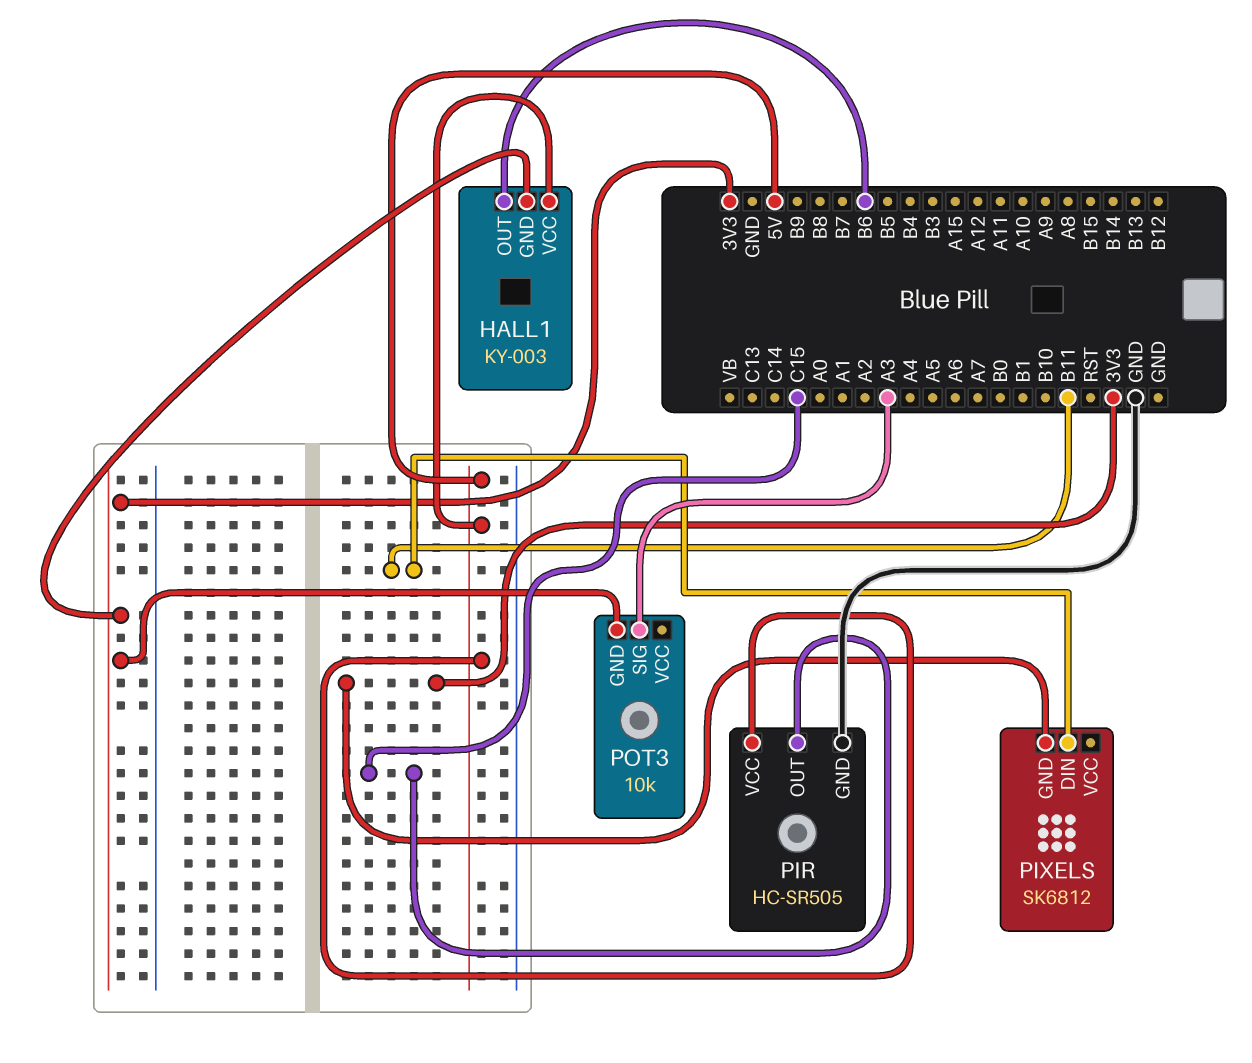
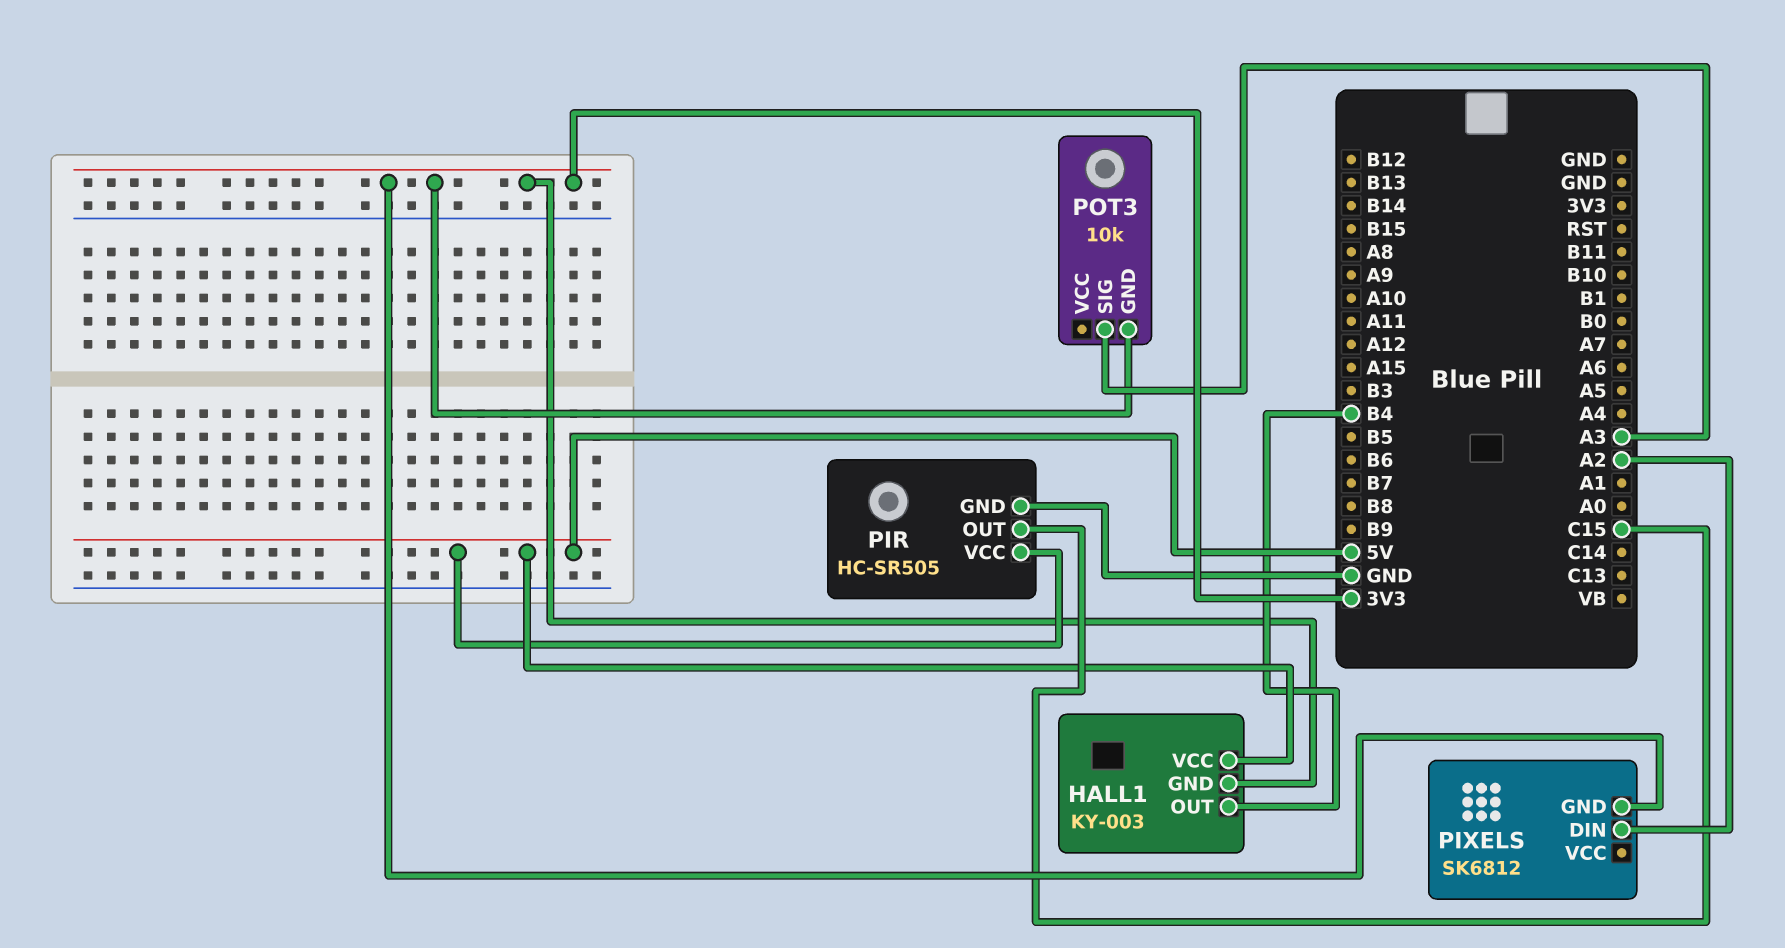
HALL1 pin OUT: B6 -> B4
PIXELS pin DIN: B11 -> A2

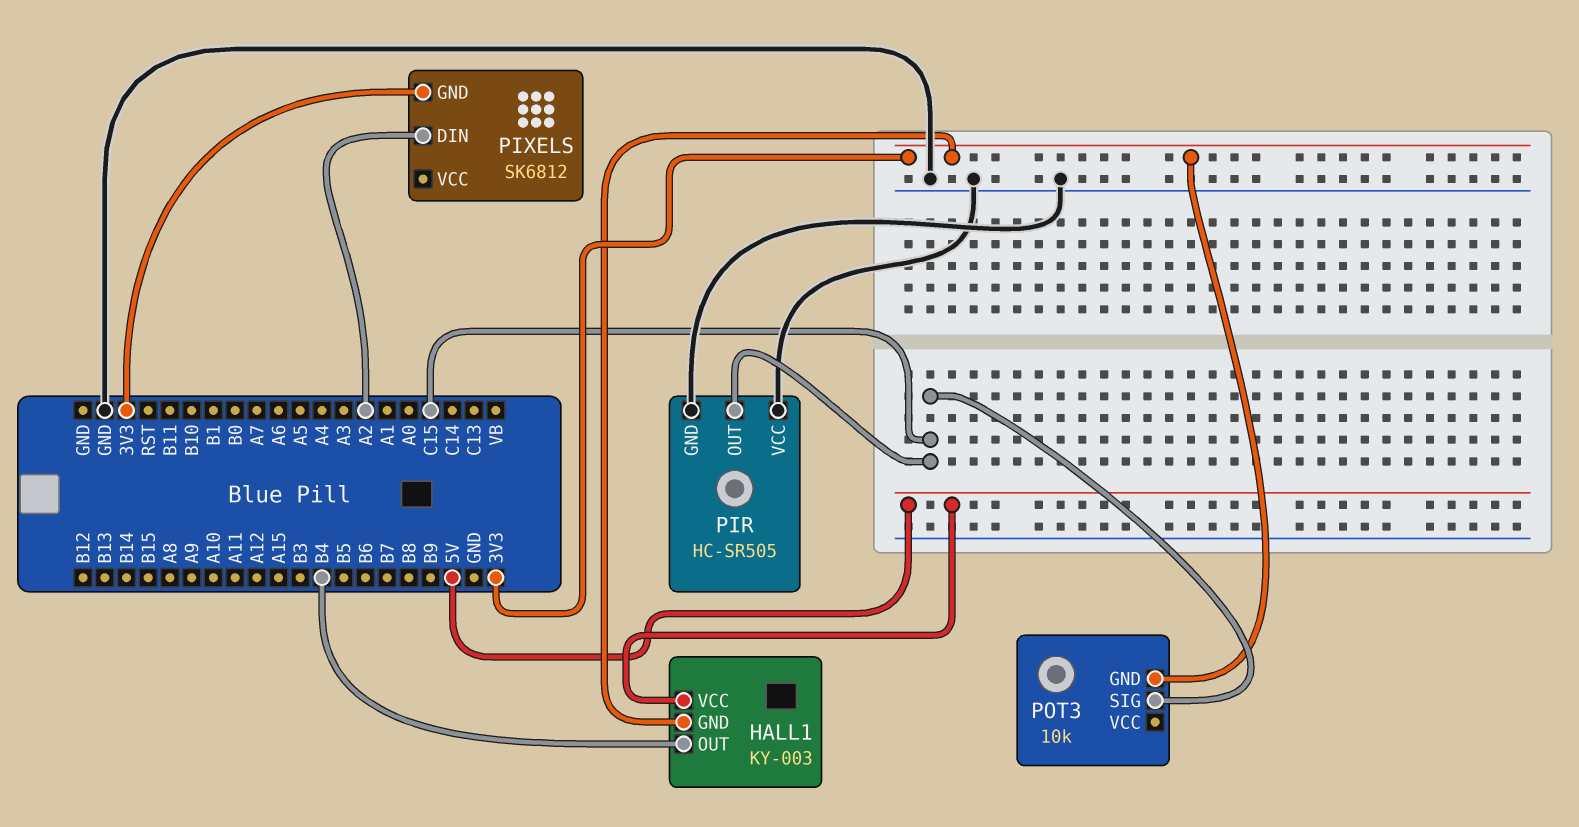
PIR pin VCC: 5V -> GND
POT3 pin SIG: A3 -> C15

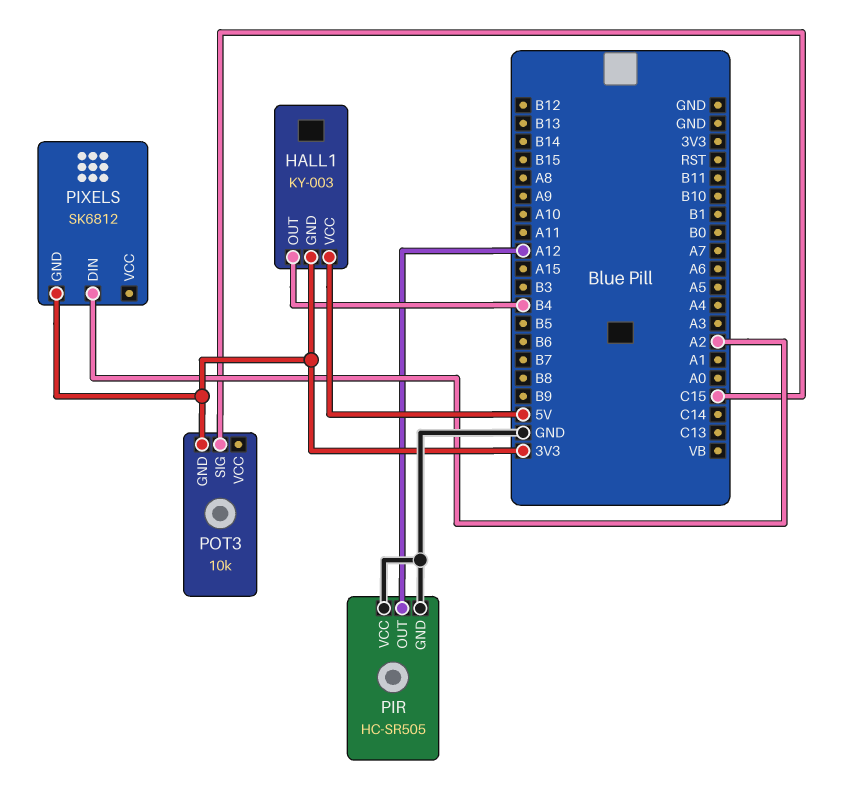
PIR pin OUT: C15 -> A12

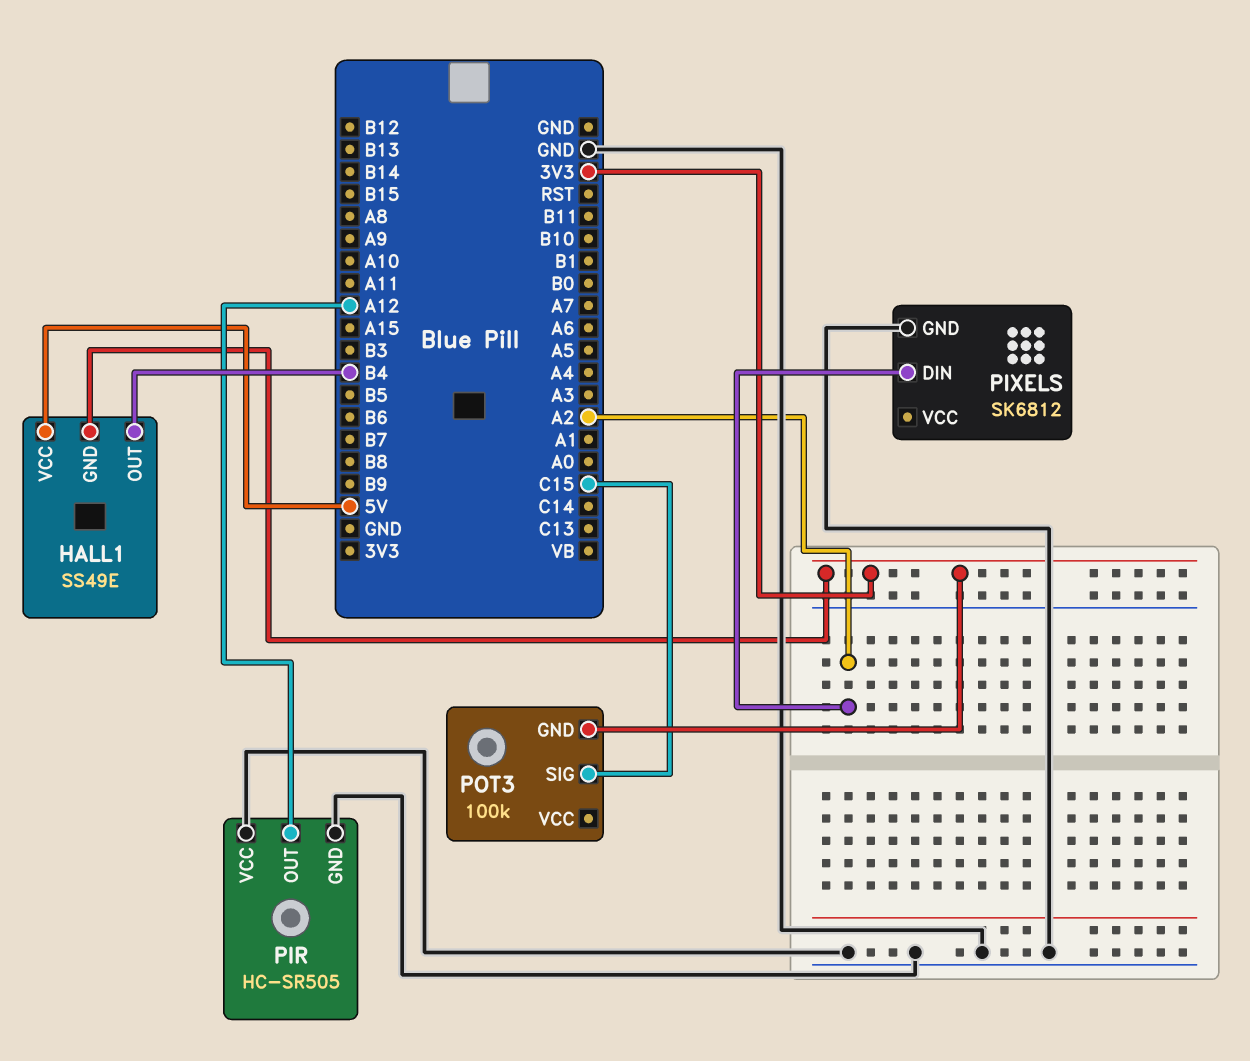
HALL1: KY-003 -> SS49E
PIXELS pin GND: 3V3 -> GND
POT3: 10k -> 100k

